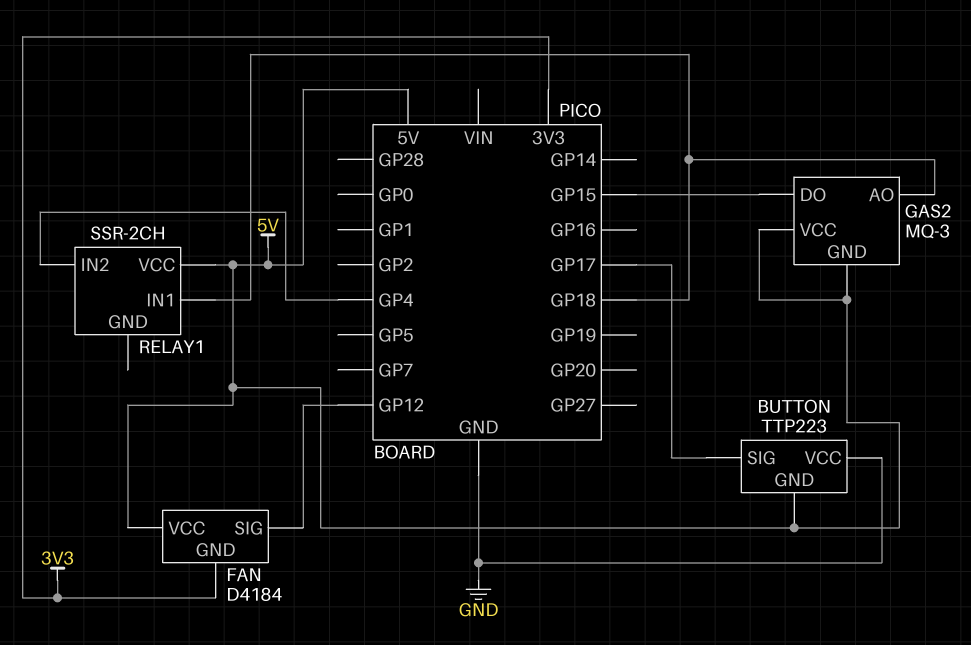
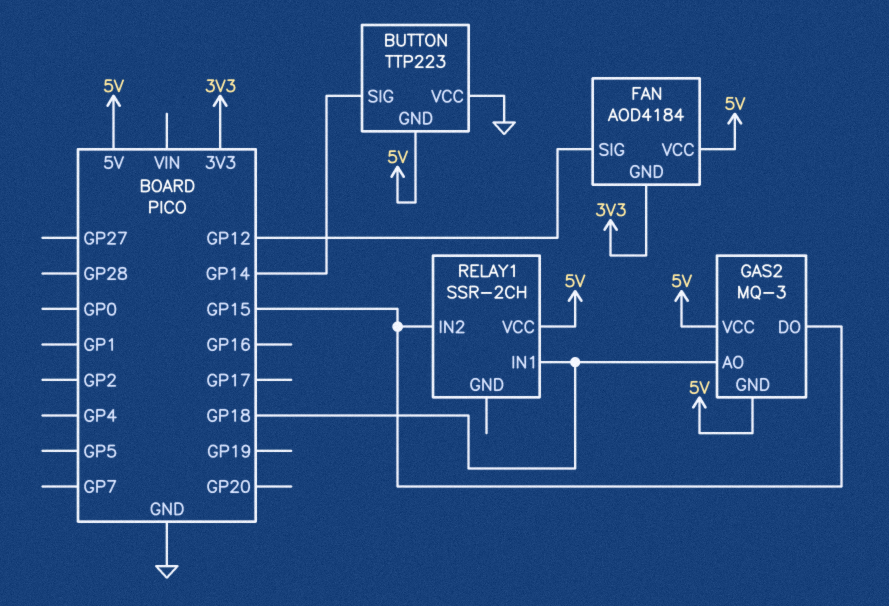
BUTTON pin SIG: GP17 -> GP14
FAN: D4184 -> AOD4184
RELAY1 pin IN2: GP4 -> GP15

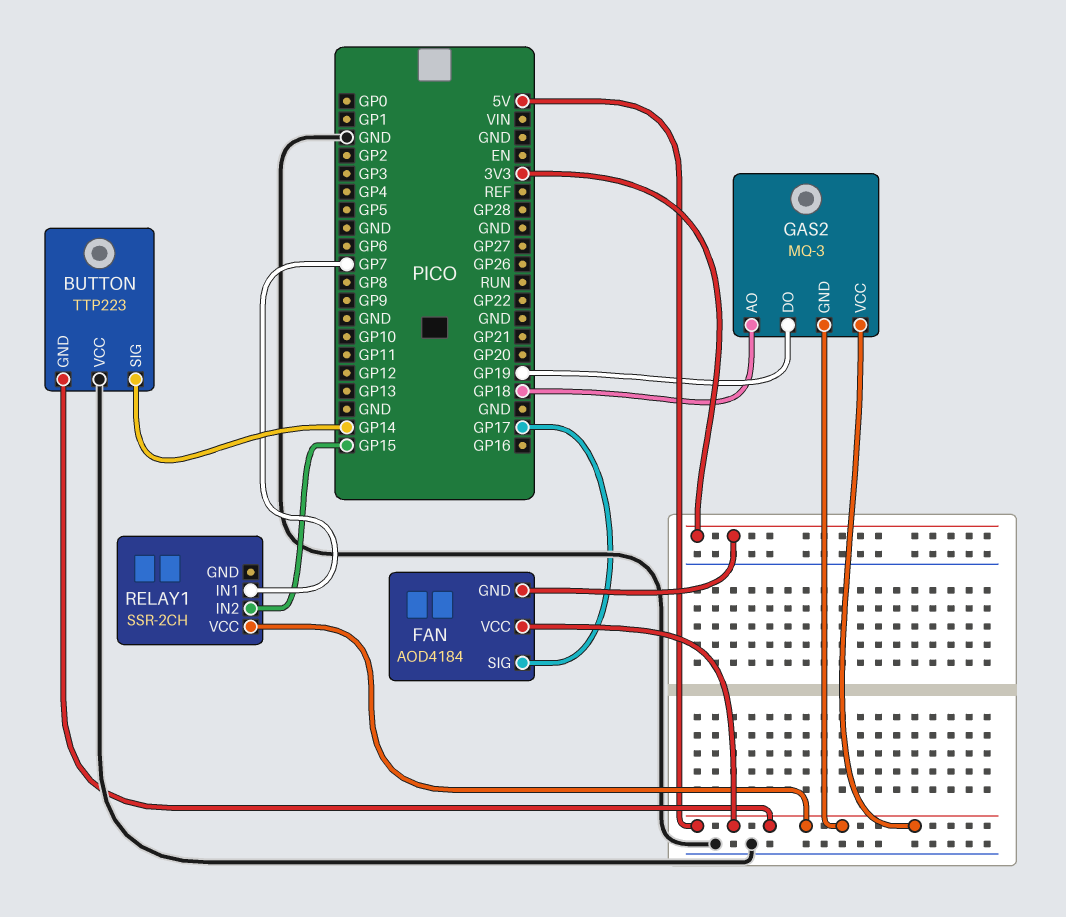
FAN pin SIG: GP12 -> GP17
GAS2 pin DO: GP15 -> GP19
RELAY1 pin IN1: GP18 -> GP7

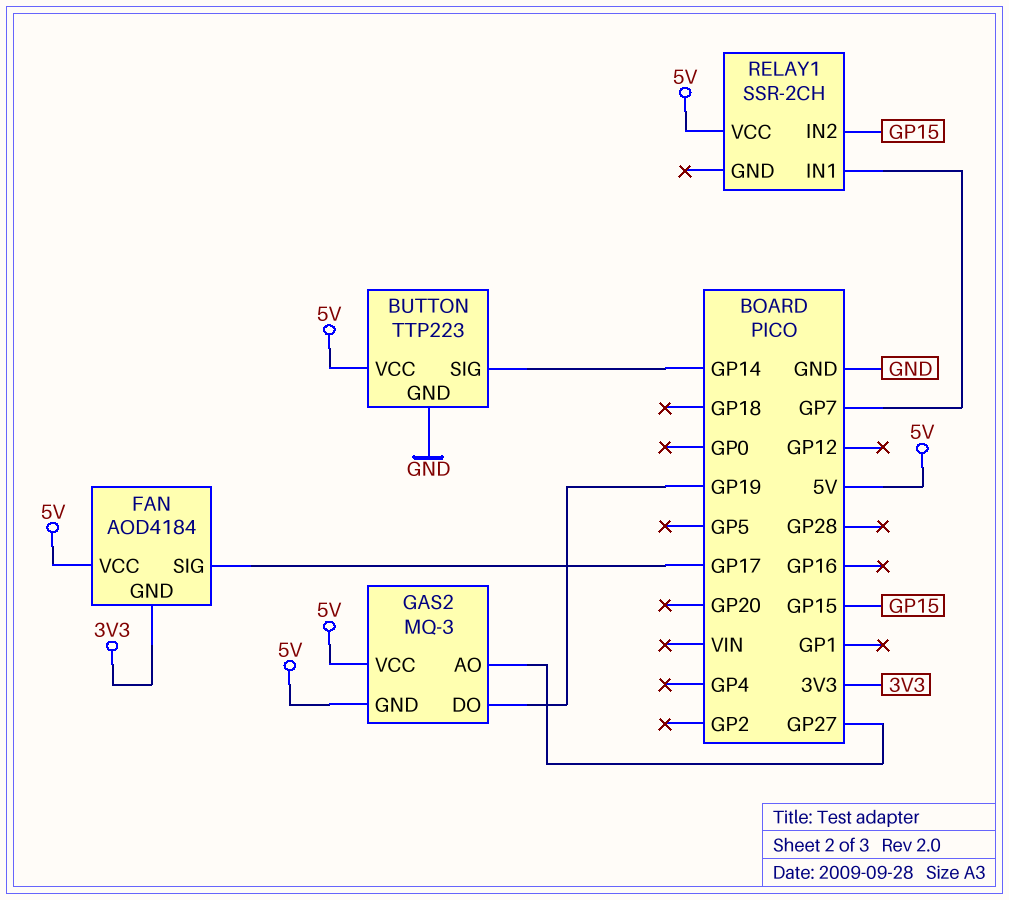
BUTTON pin GND: 5V -> GND
BUTTON pin VCC: GND -> 5V
GAS2 pin AO: GP18 -> GP27

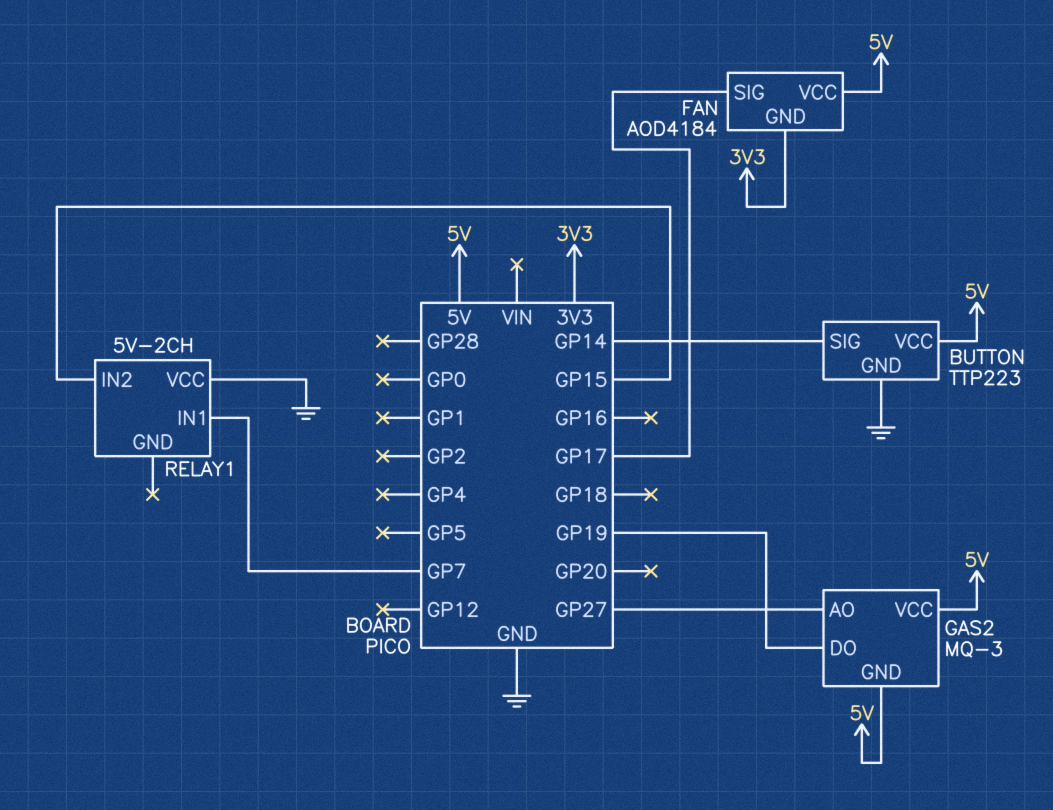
RELAY1: SSR-2CH -> 5V-2CH
RELAY1 pin VCC: 5V -> GND

